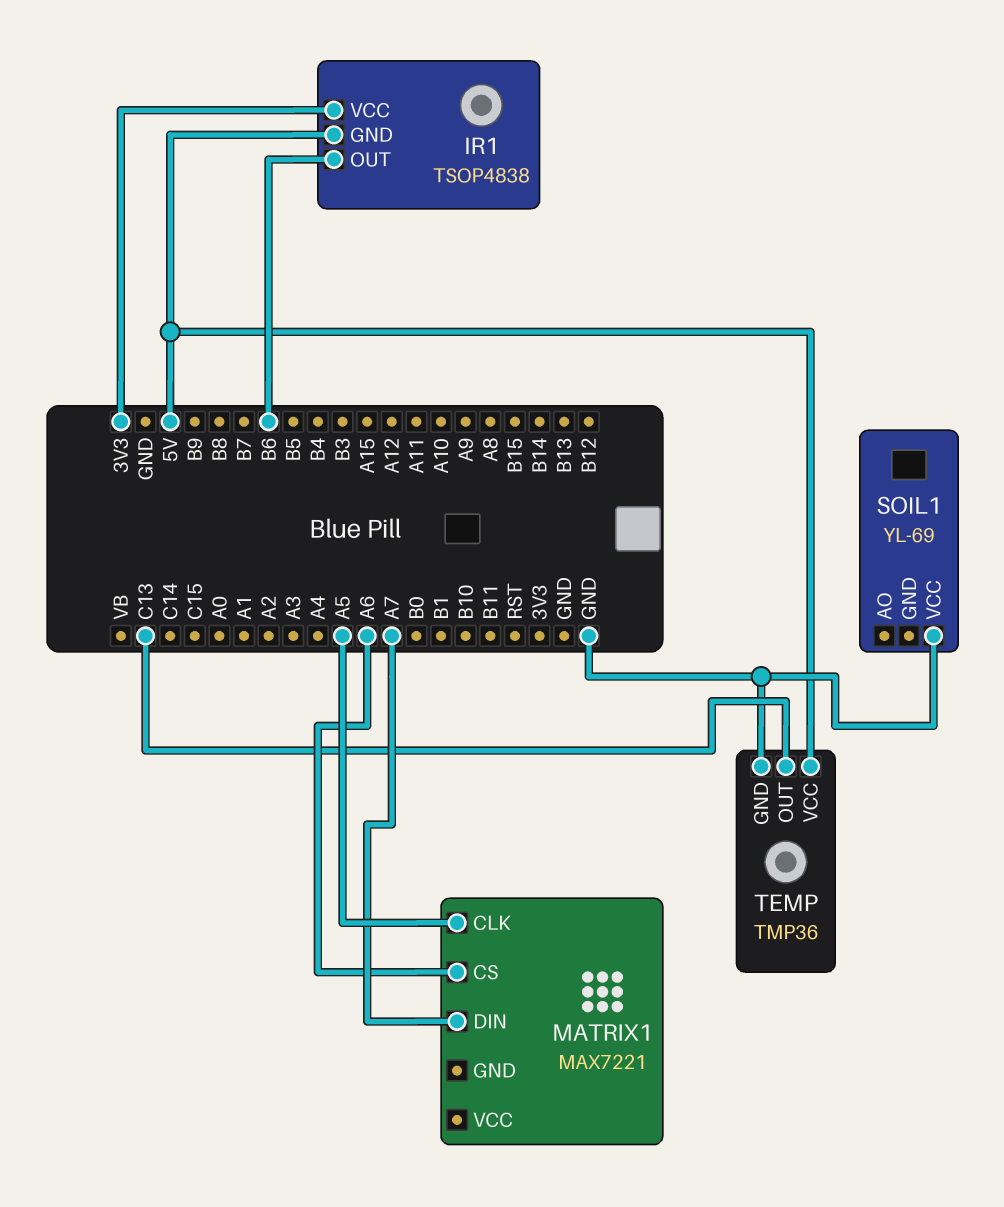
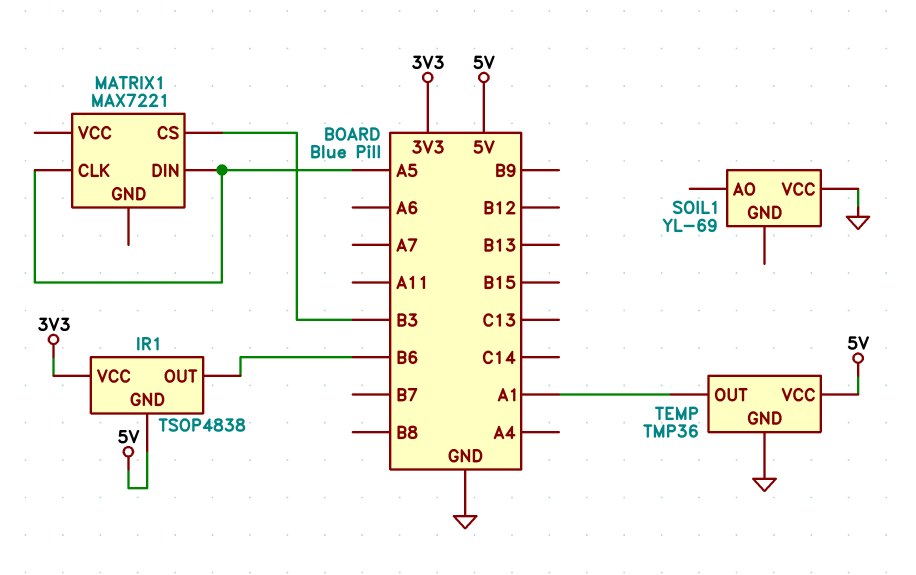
MATRIX1 pin CS: A6 -> B3
MATRIX1 pin DIN: A7 -> A5
TEMP pin OUT: C13 -> A1

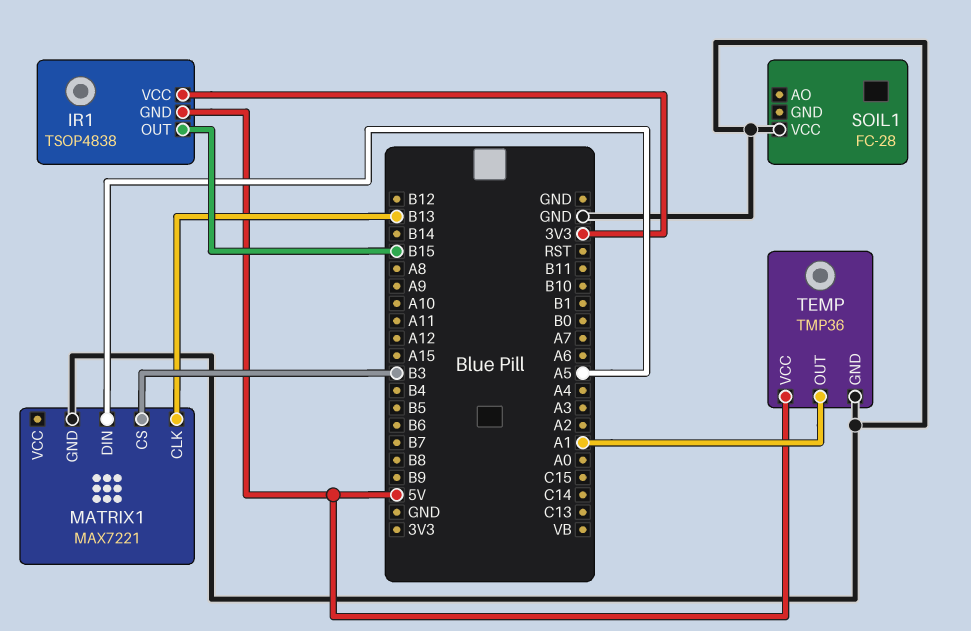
IR1 pin OUT: B6 -> B15
MATRIX1 pin CLK: A5 -> B13
MATRIX1 pin GND: none -> GND
SOIL1: YL-69 -> FC-28

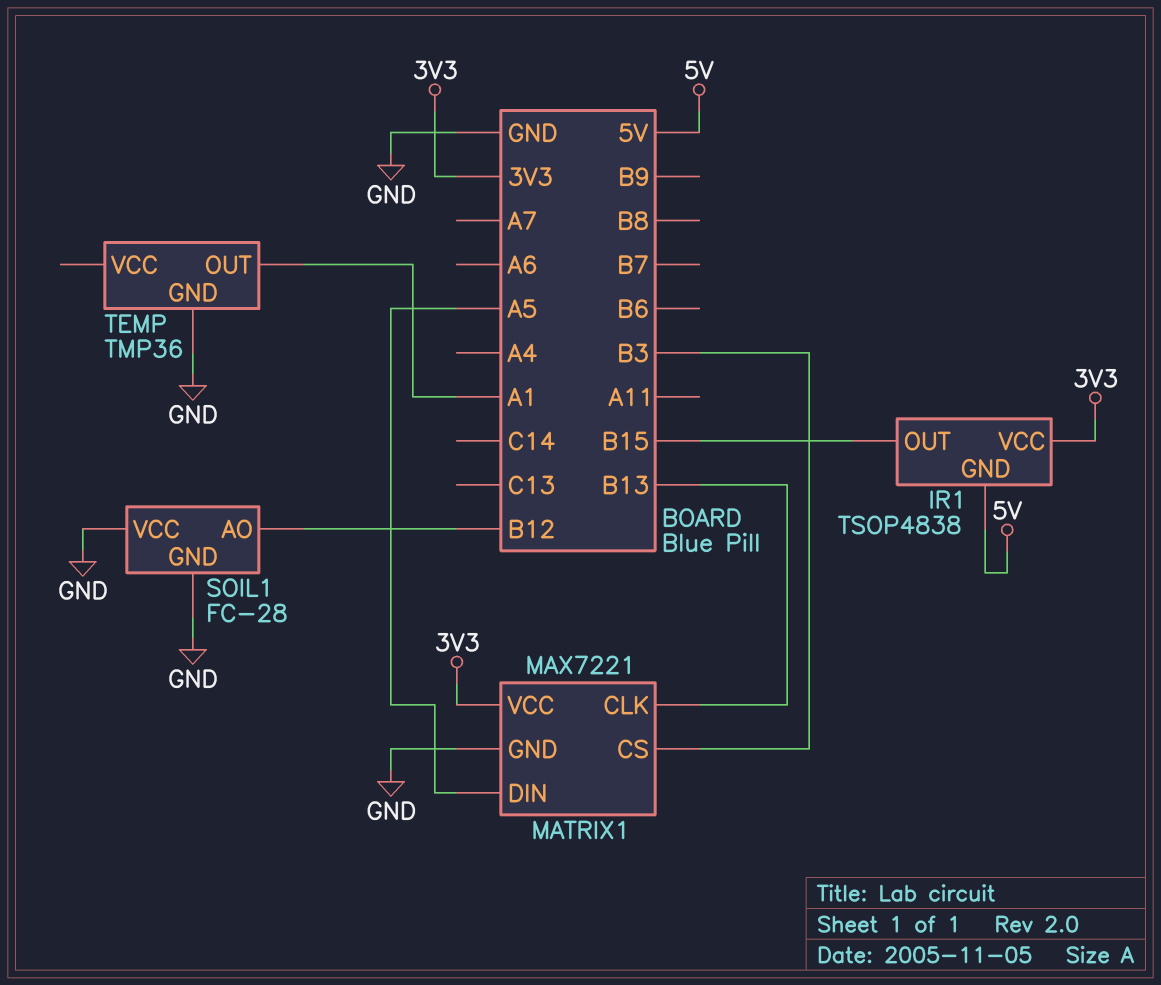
MATRIX1 pin VCC: none -> 3V3
SOIL1 pin AO: none -> B12
SOIL1 pin GND: none -> GND
TEMP pin VCC: 5V -> none

